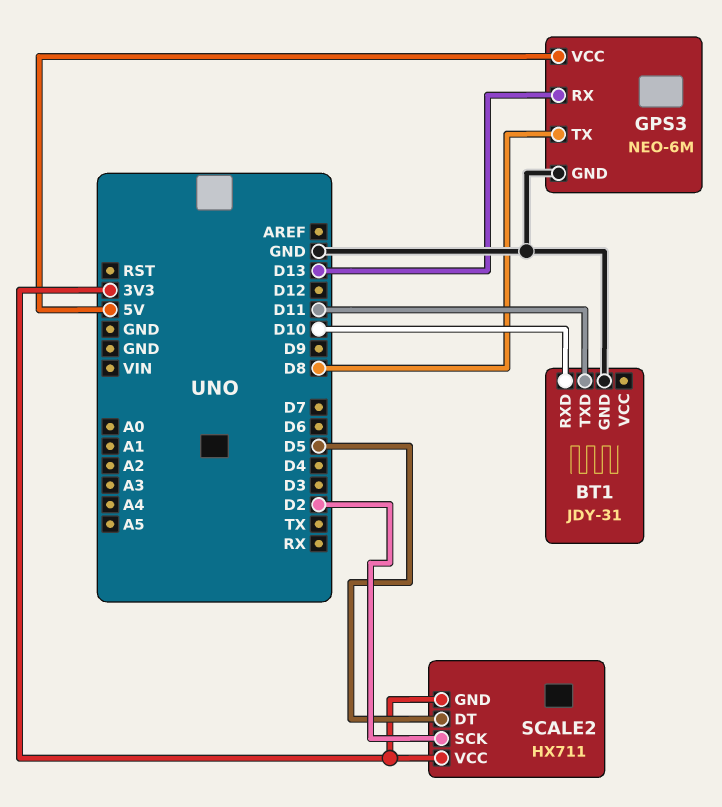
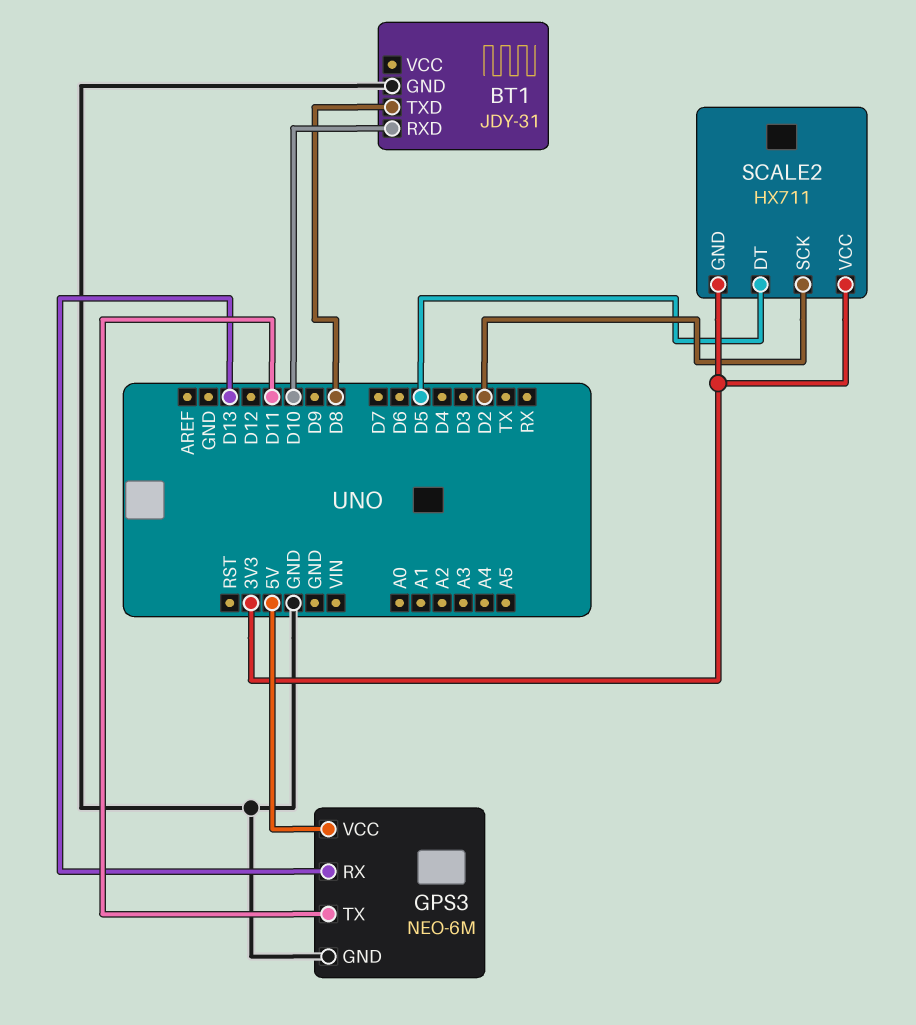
BT1 pin TXD: D11 -> D8
GPS3 pin TX: D8 -> D11

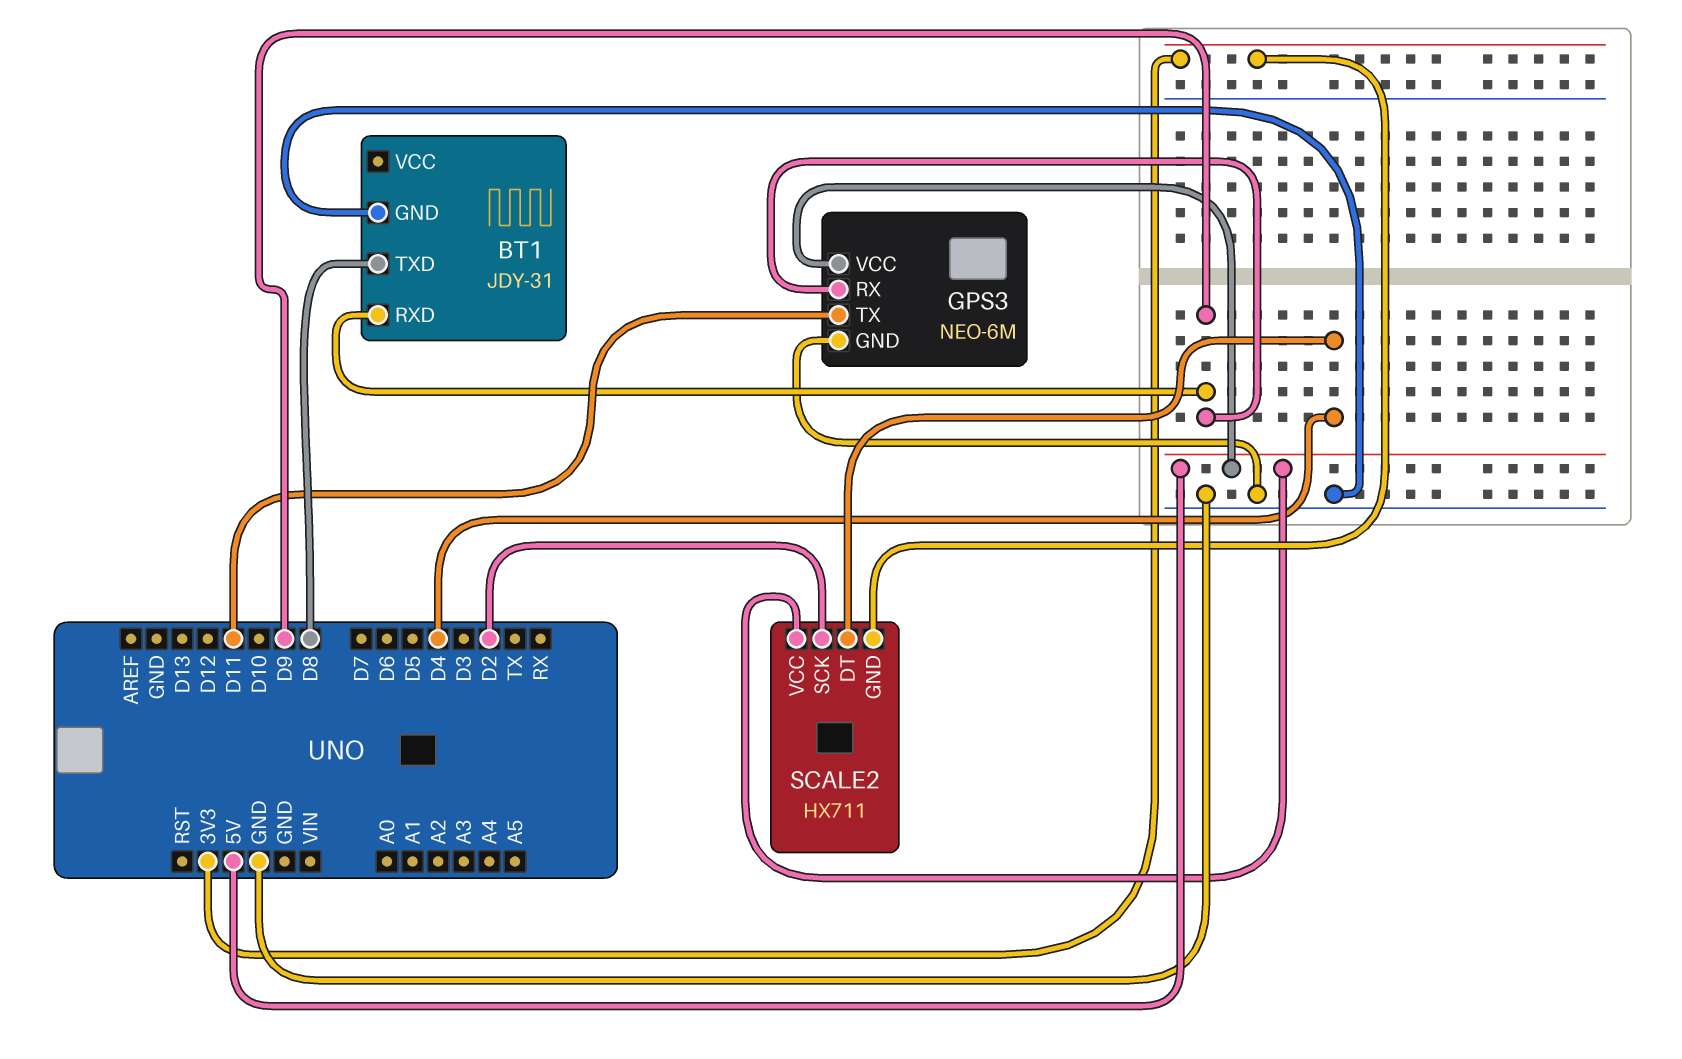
BT1 pin RXD: D10 -> D9
GPS3 pin RX: D13 -> D9
SCALE2 pin DT: D5 -> D4
SCALE2 pin VCC: 3V3 -> 5V

